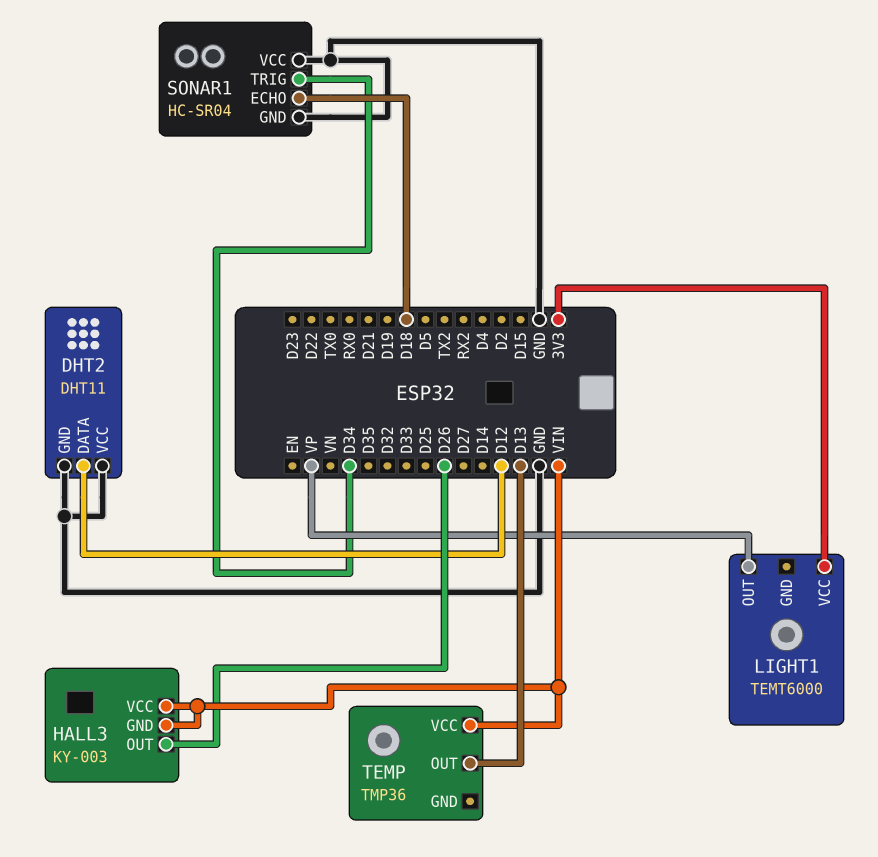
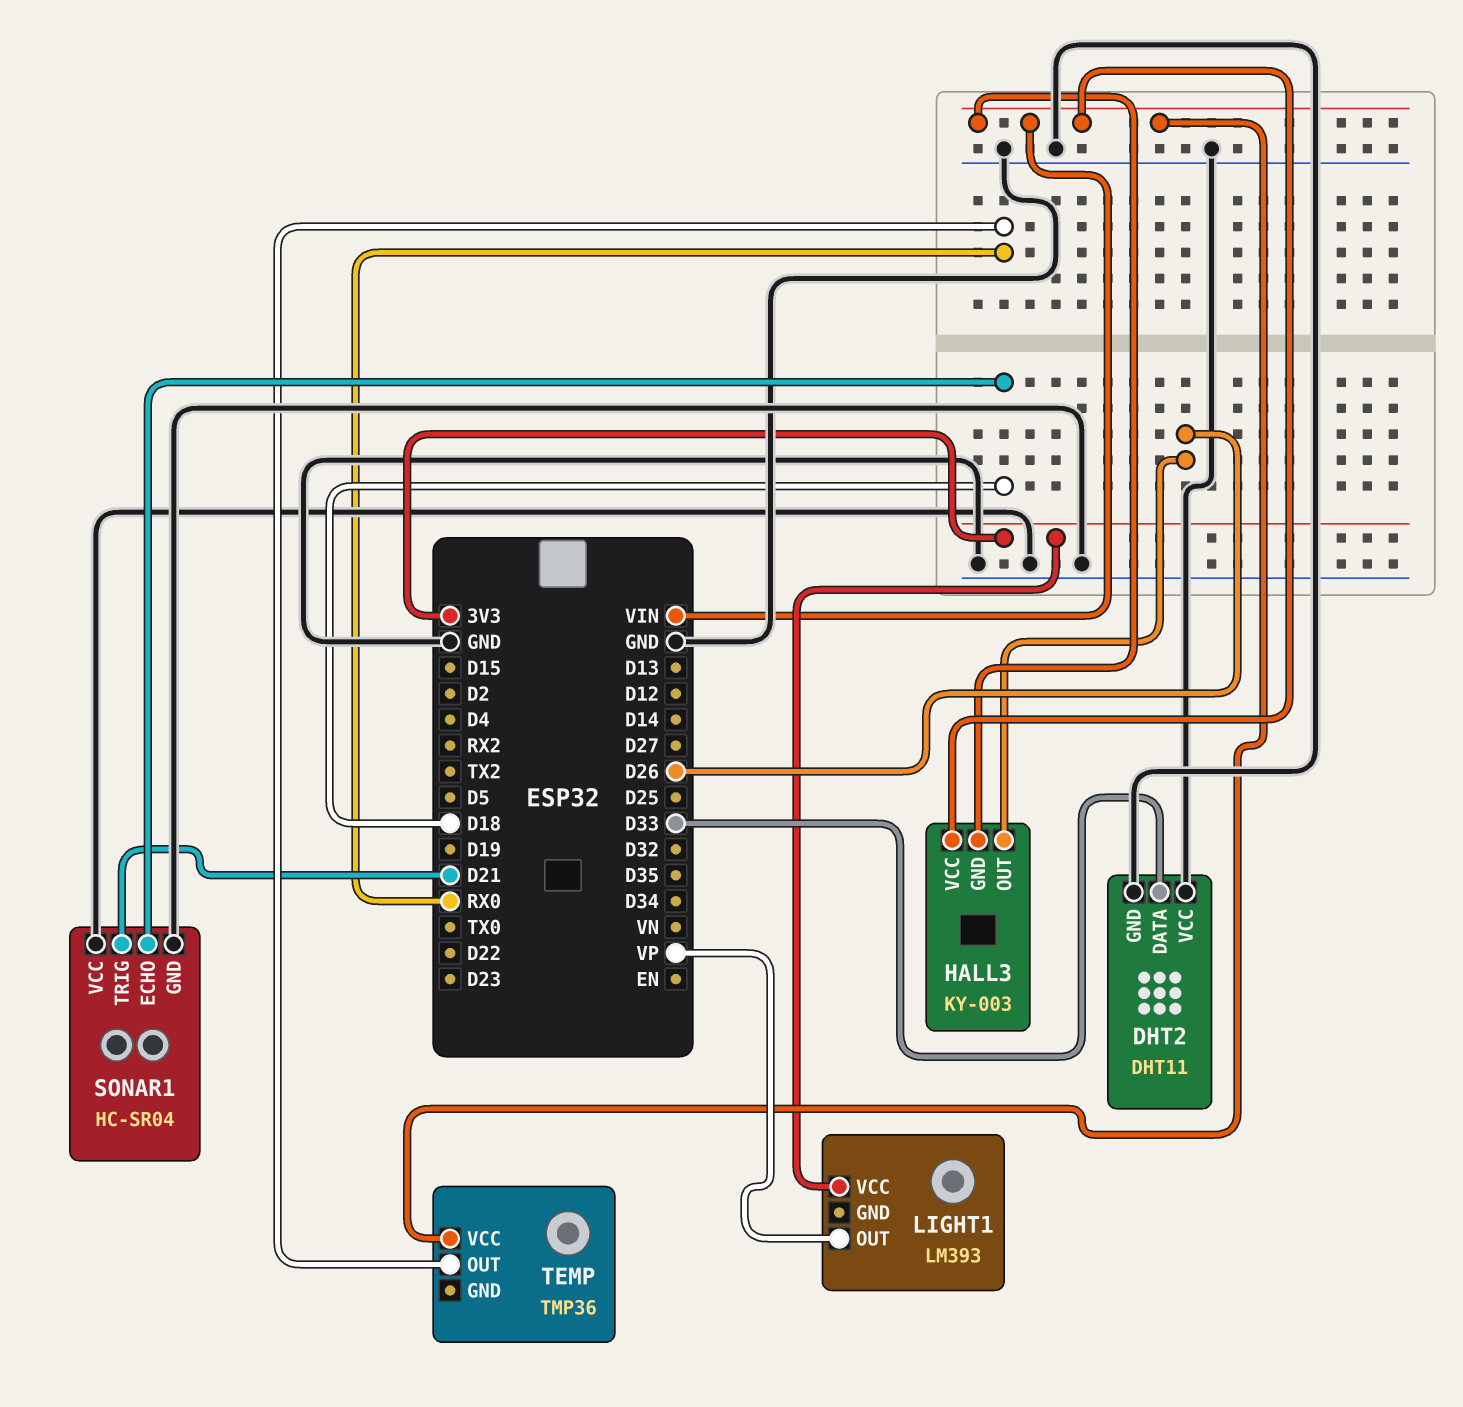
DHT2 pin DATA: D12 -> D33
LIGHT1: TEMT6000 -> LM393
SONAR1 pin TRIG: D34 -> D21
TEMP pin OUT: D13 -> RX0

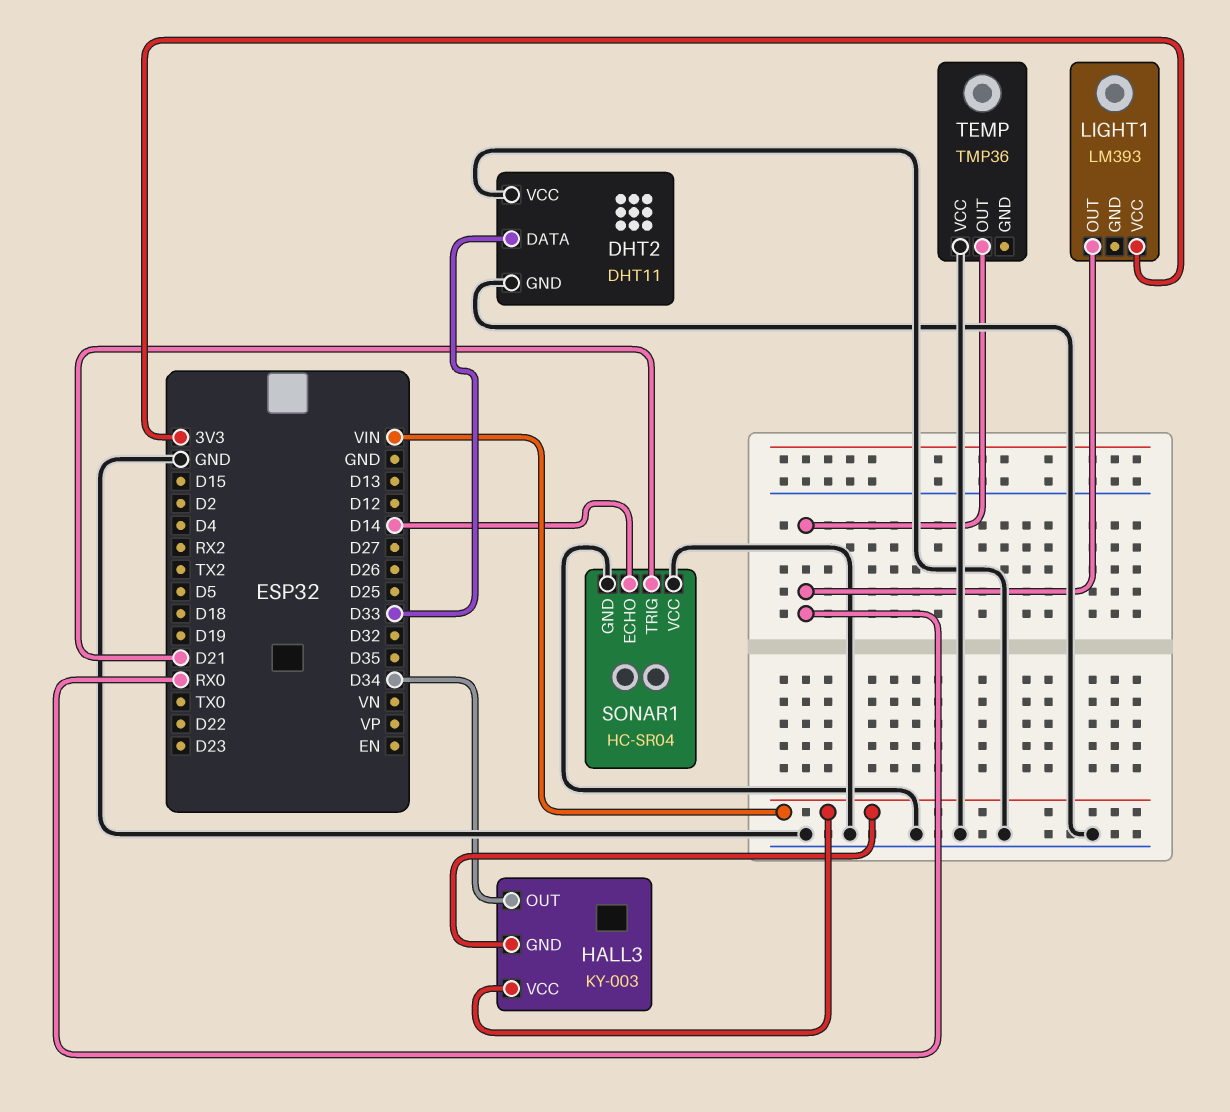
HALL3 pin OUT: D26 -> D34
LIGHT1 pin OUT: VP -> RX0
SONAR1 pin ECHO: D18 -> D14
TEMP pin VCC: VIN -> GND

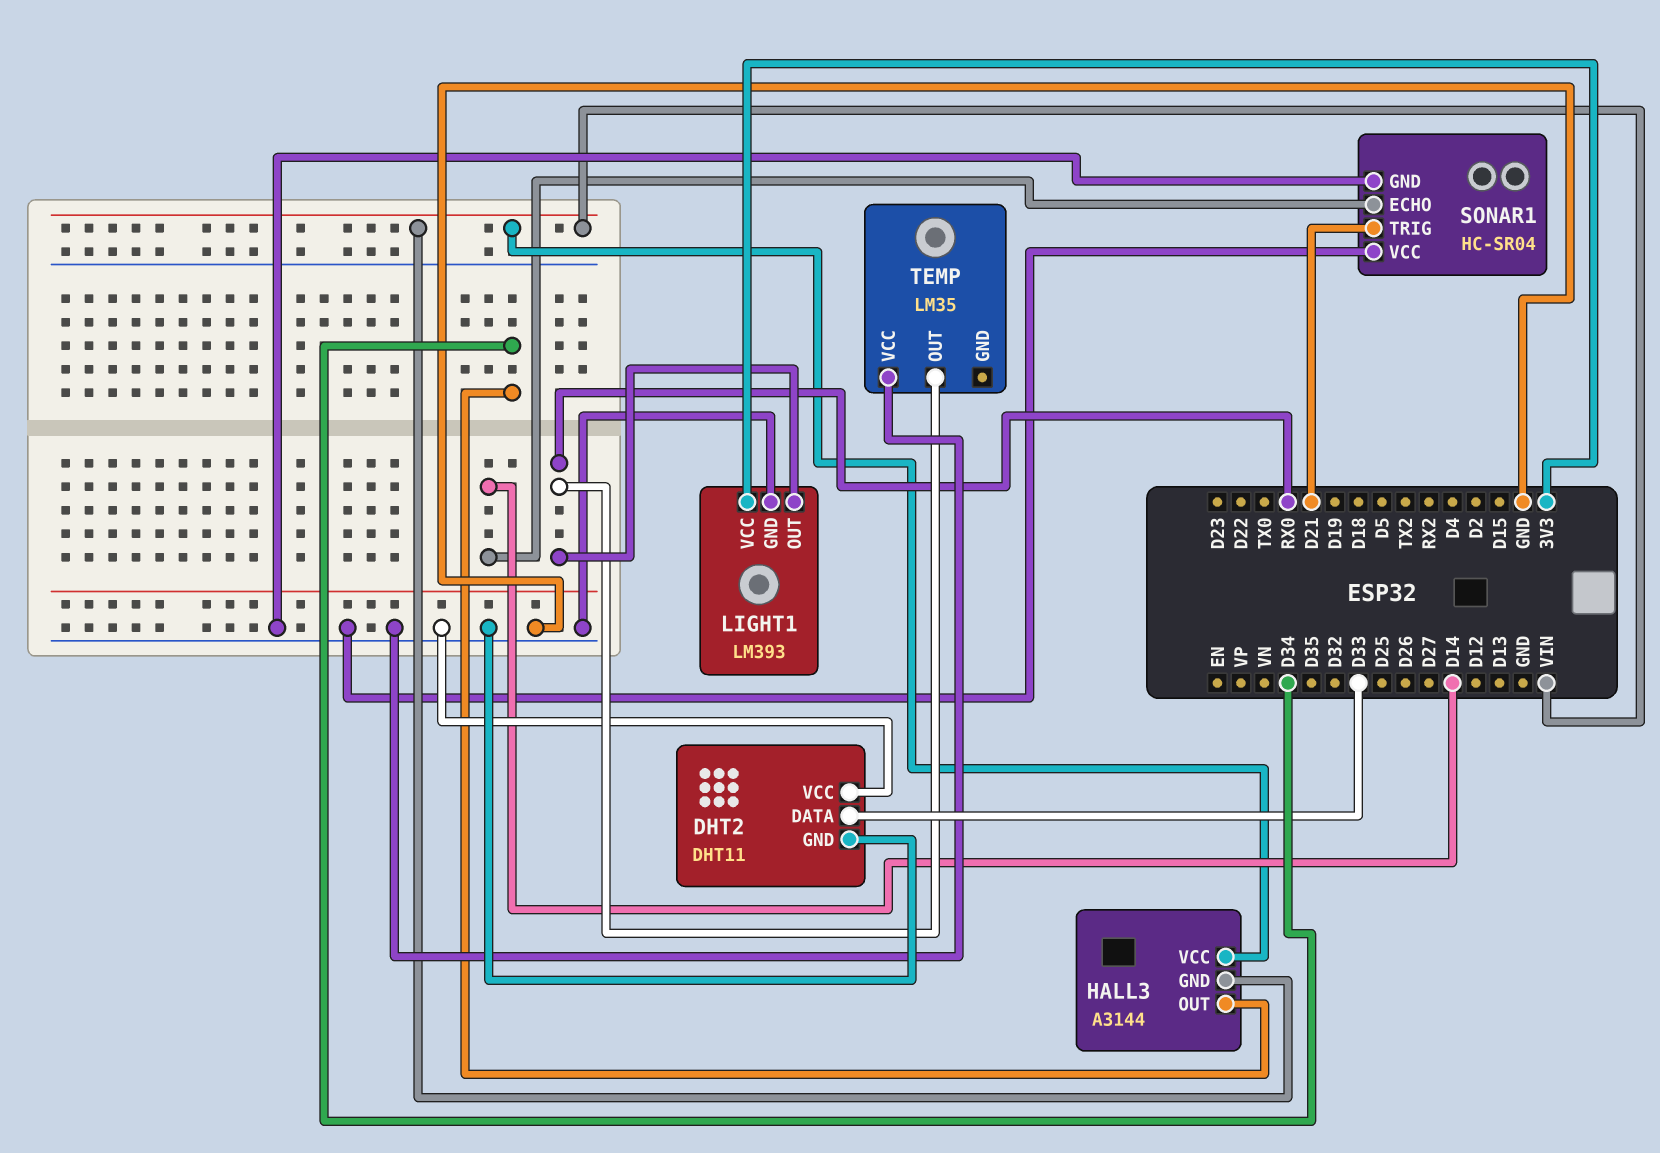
HALL3: KY-003 -> A3144
LIGHT1 pin GND: none -> GND
TEMP: TMP36 -> LM35

